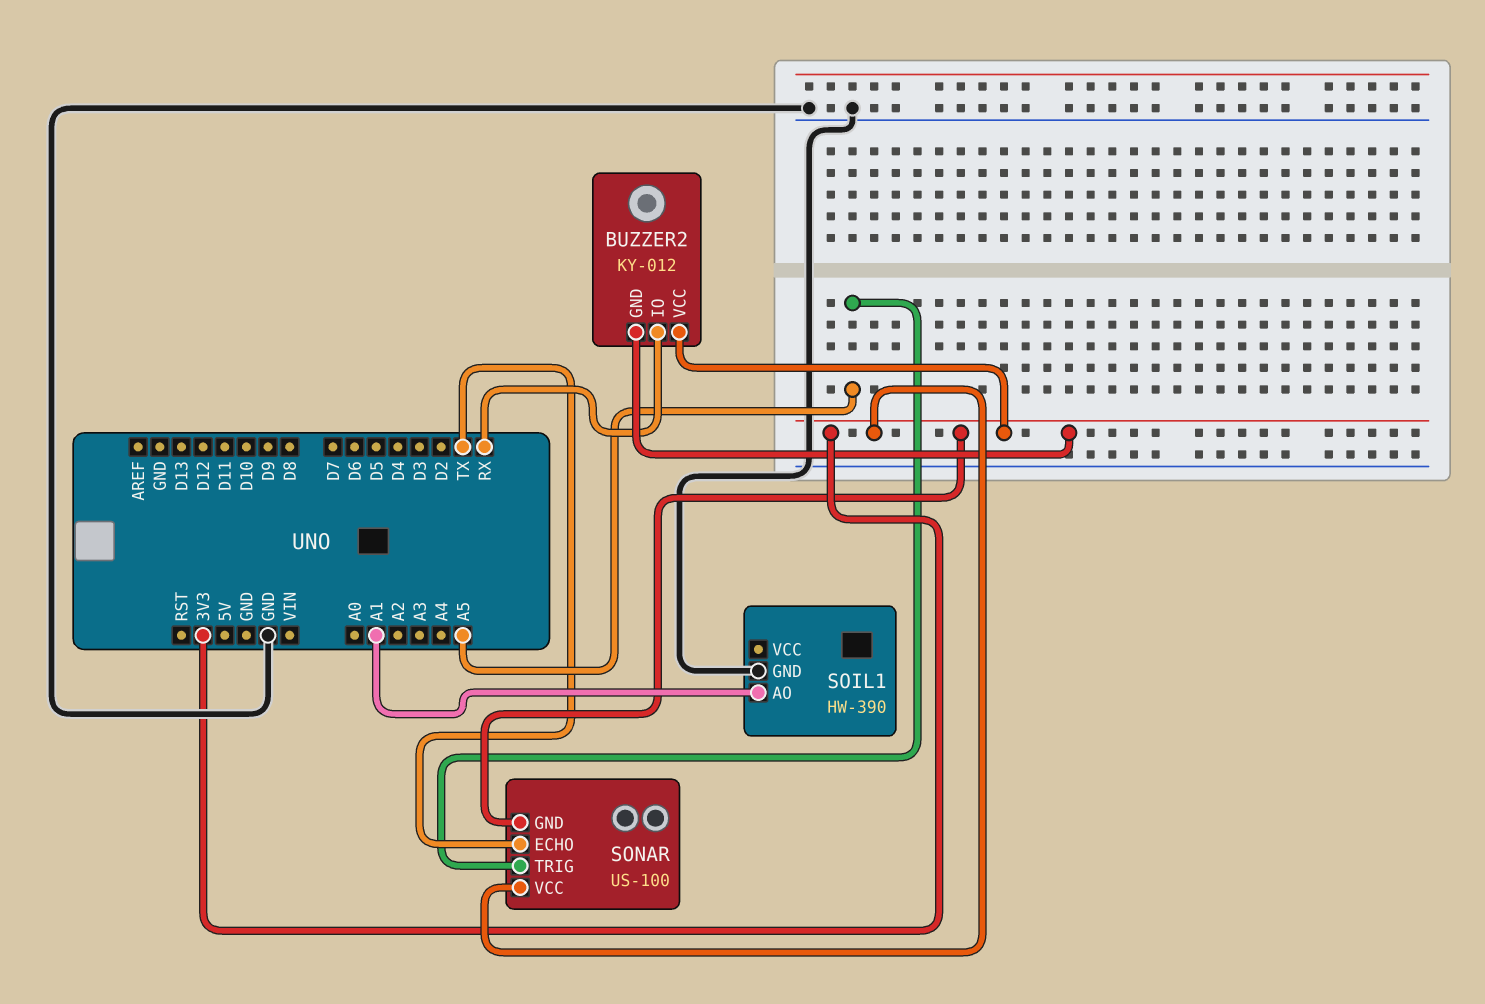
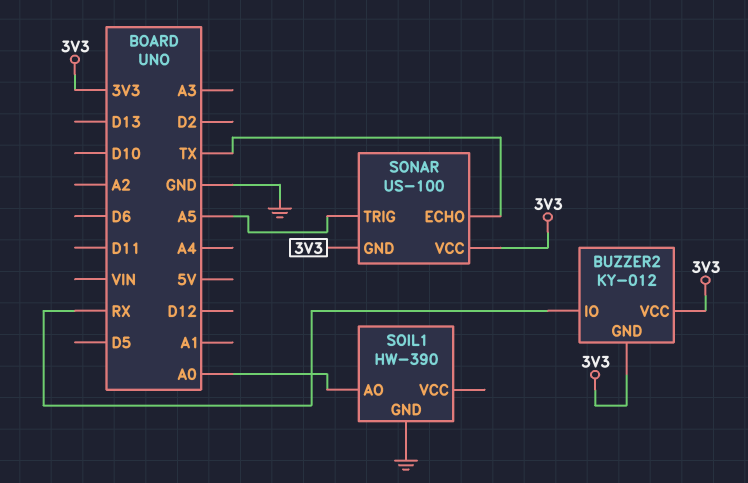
SOIL1 pin AO: A1 -> A0

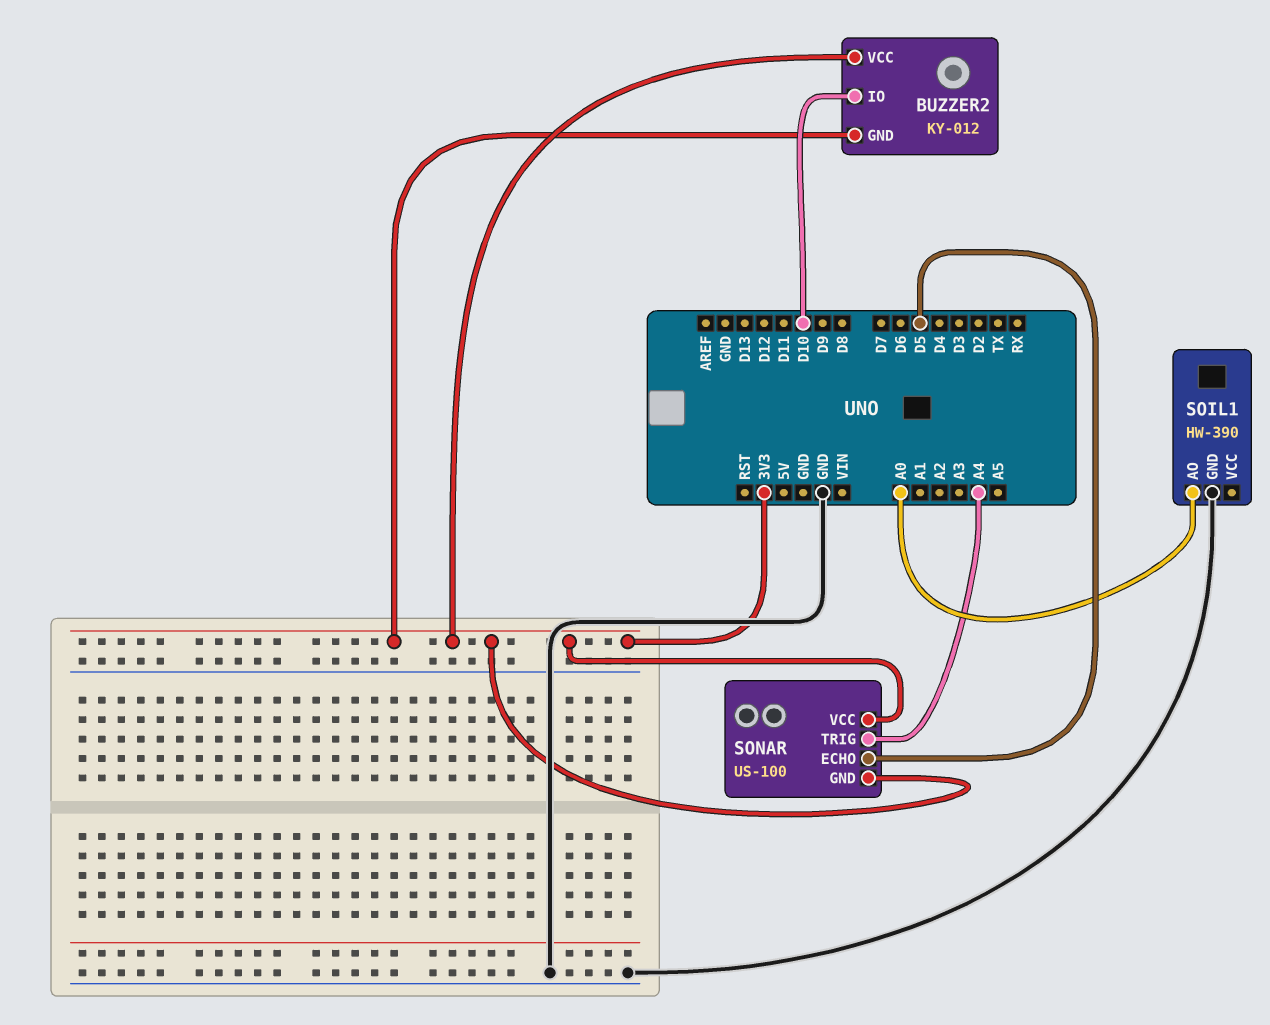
BUZZER2 pin IO: RX -> D10
SONAR pin ECHO: TX -> D5
SONAR pin TRIG: A5 -> A4

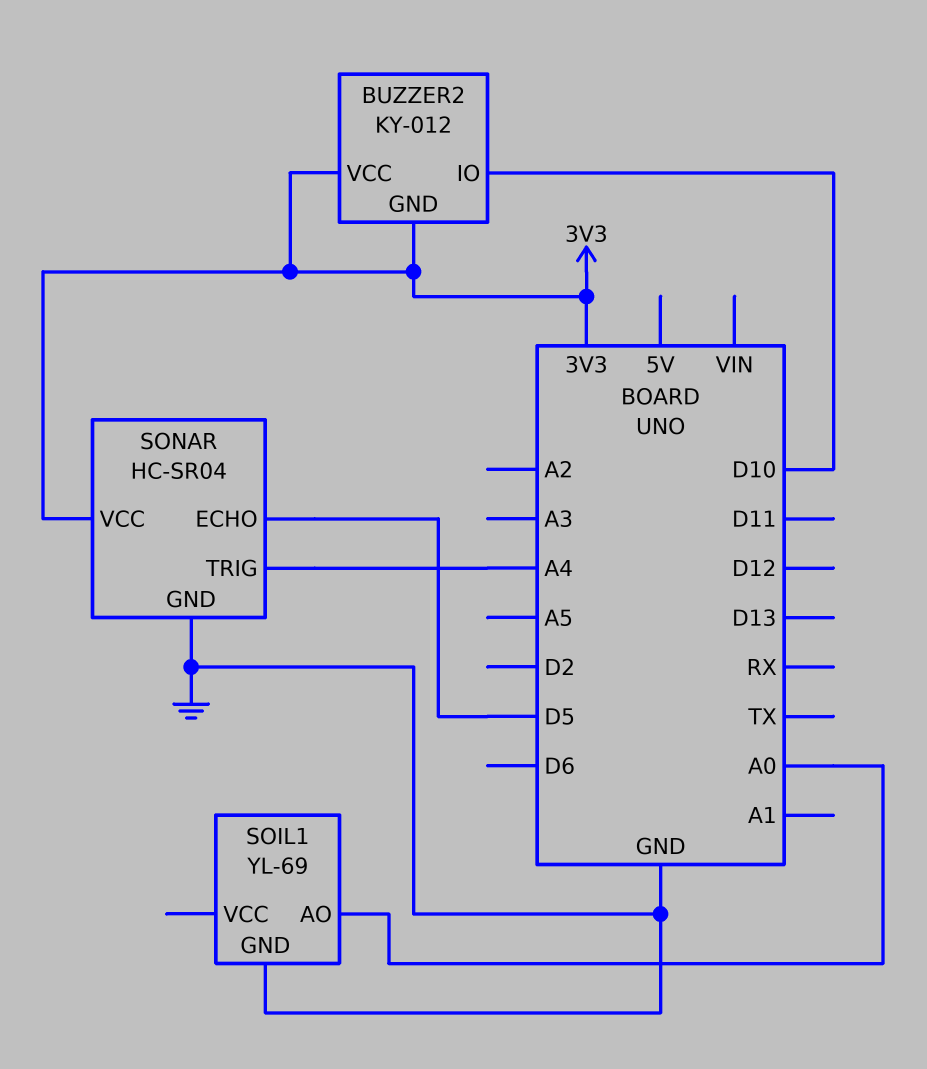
SOIL1: HW-390 -> YL-69
SONAR: US-100 -> HC-SR04
SONAR pin GND: 3V3 -> GND

